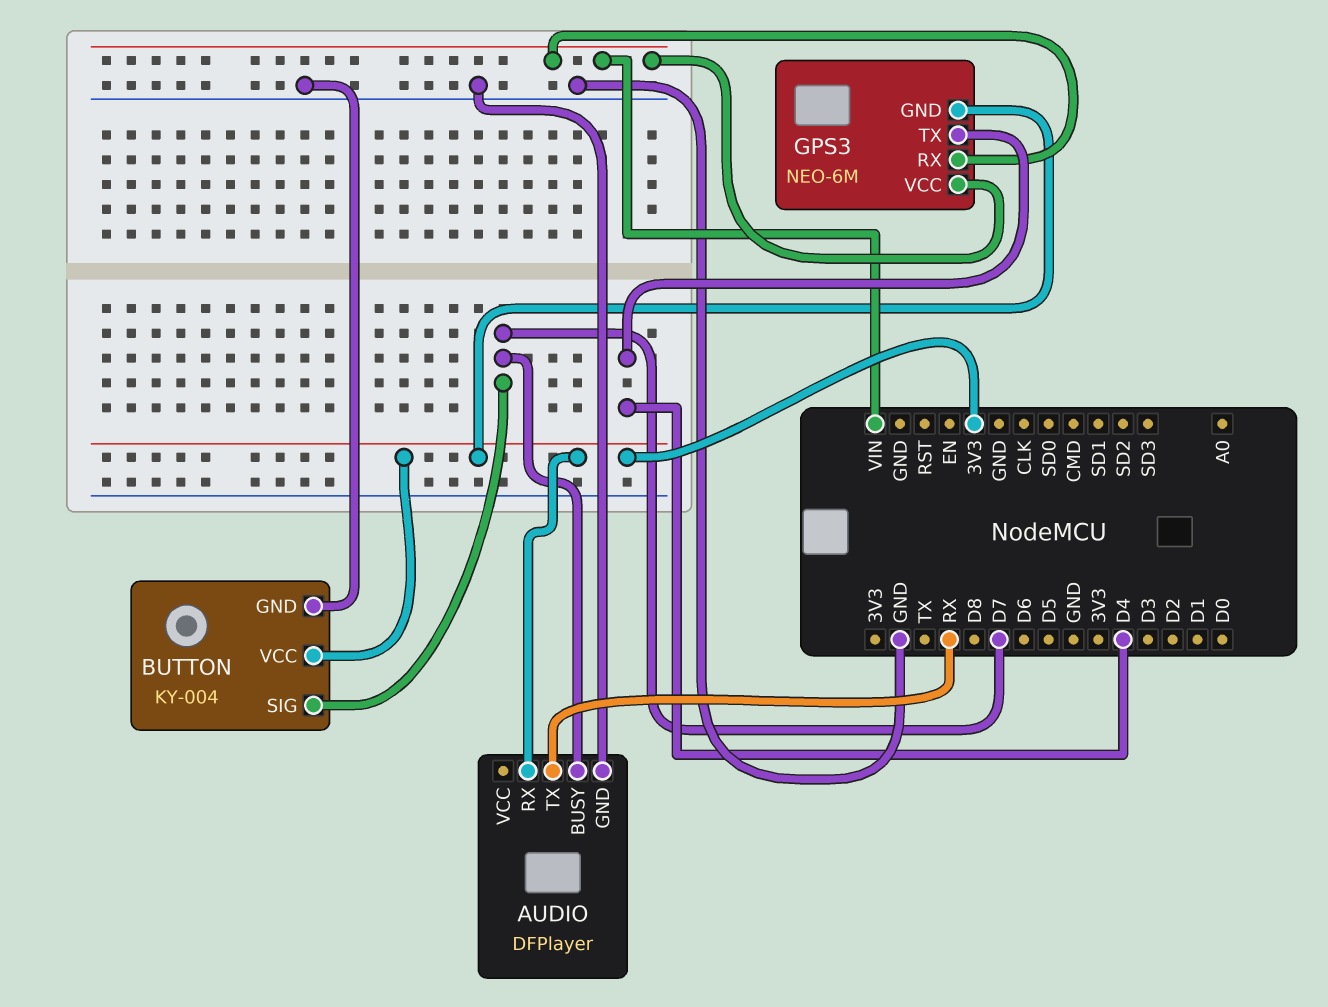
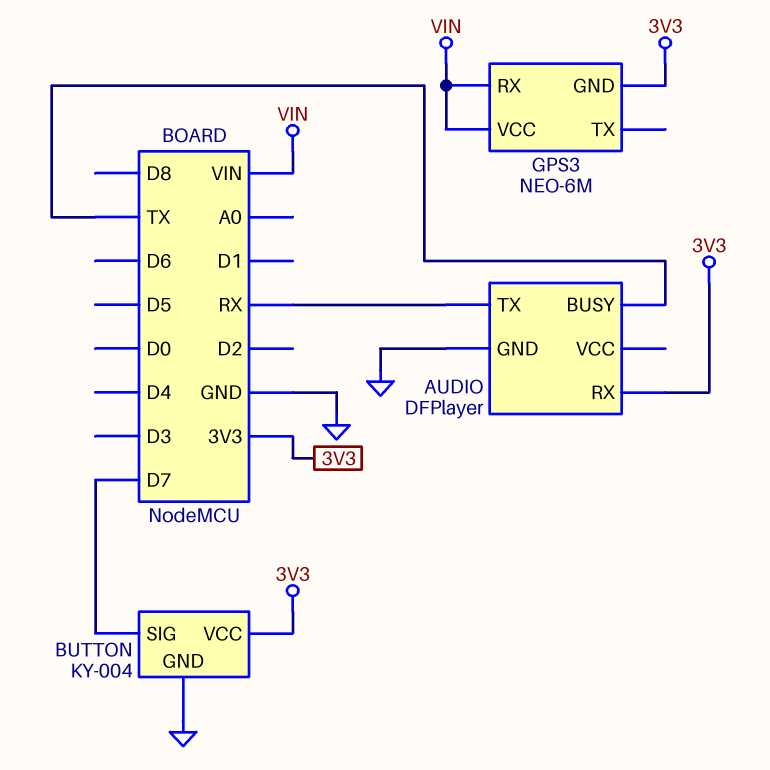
AUDIO pin BUSY: D7 -> TX
GPS3 pin TX: D4 -> none

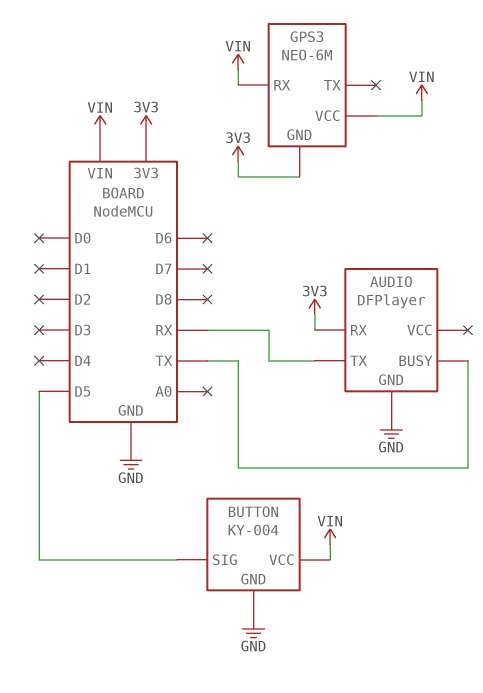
BUTTON pin SIG: D7 -> D5
BUTTON pin VCC: 3V3 -> VIN

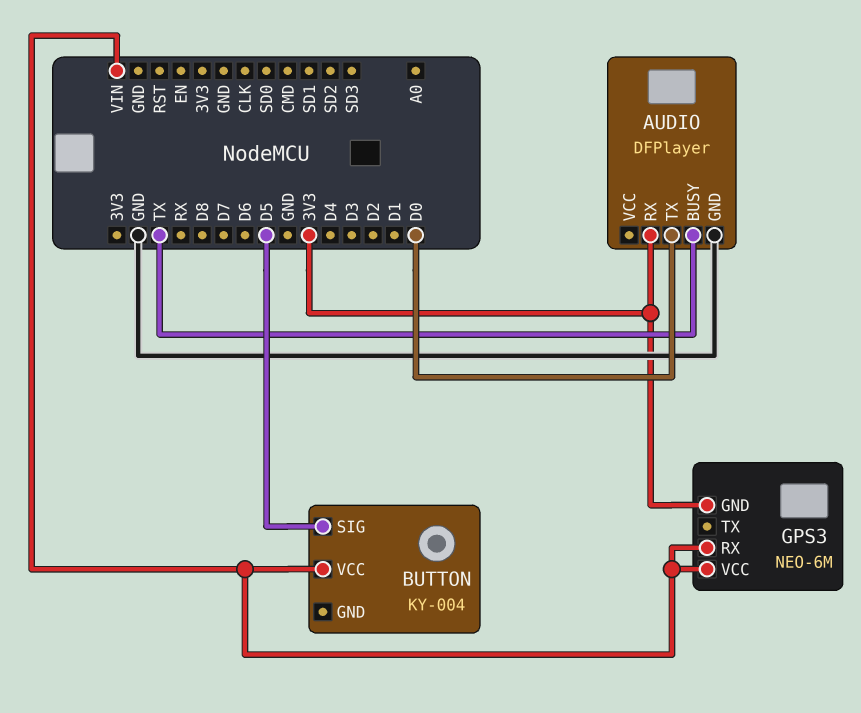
AUDIO pin TX: RX -> D0
BUTTON pin GND: GND -> none

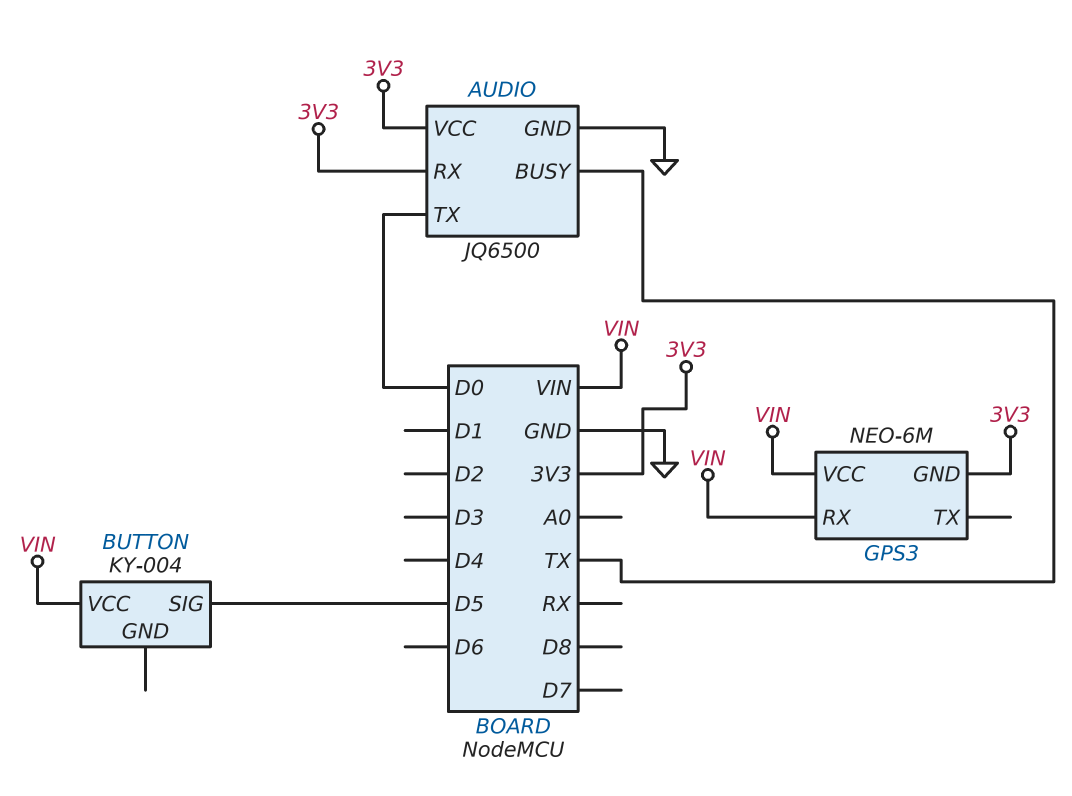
AUDIO: DFPlayer -> JQ6500
AUDIO pin VCC: none -> 3V3

